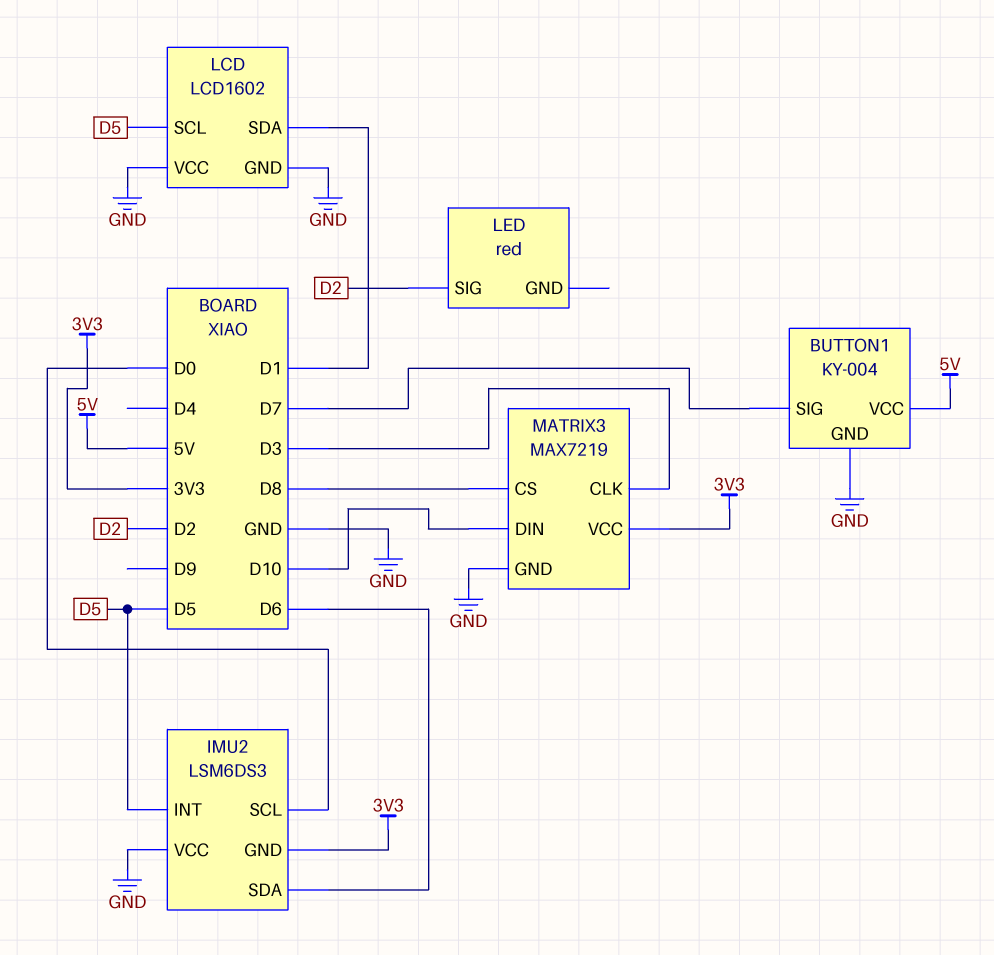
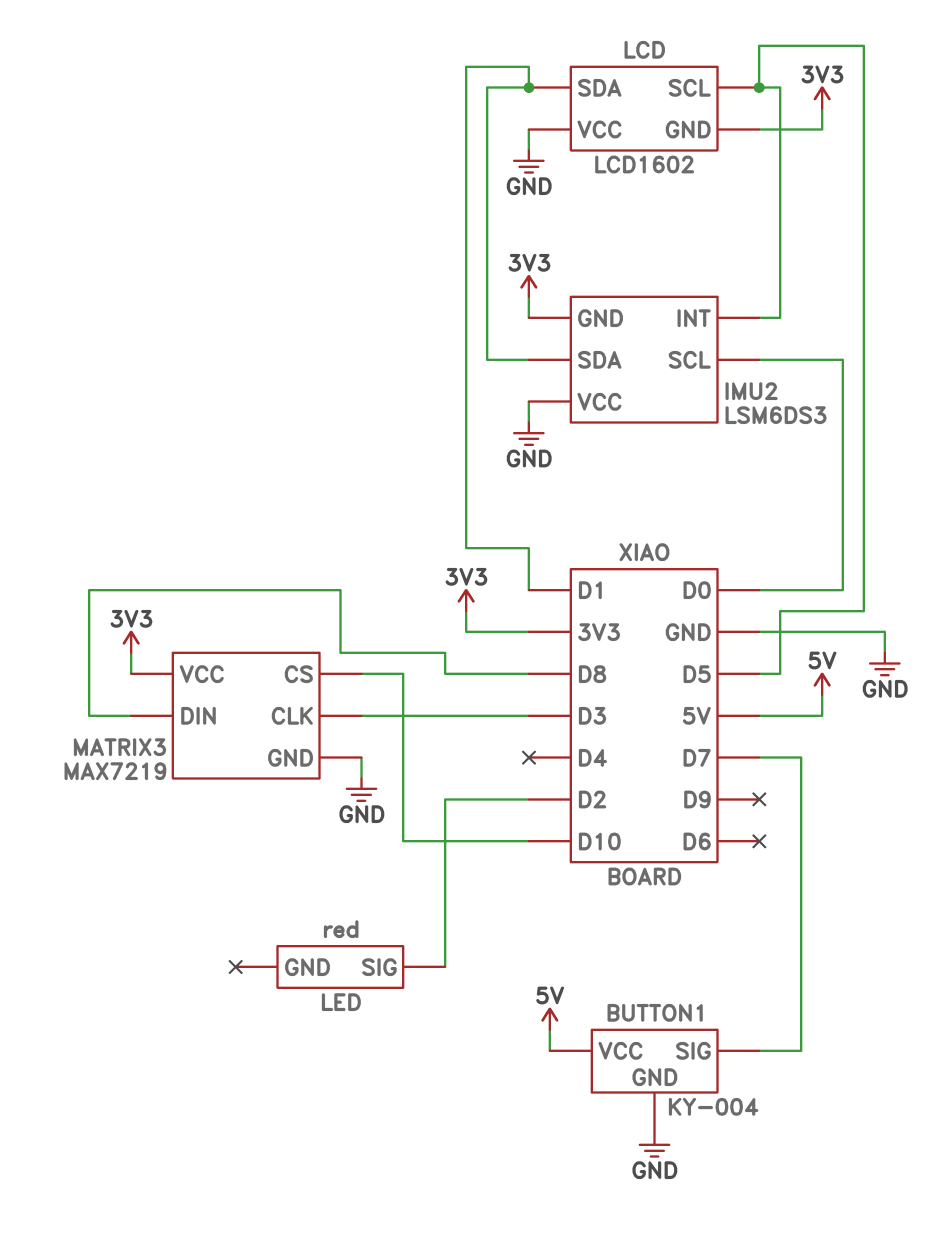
IMU2 pin SDA: D6 -> D1
LCD pin GND: GND -> 3V3
MATRIX3 pin CS: D8 -> D10
MATRIX3 pin DIN: D10 -> D8

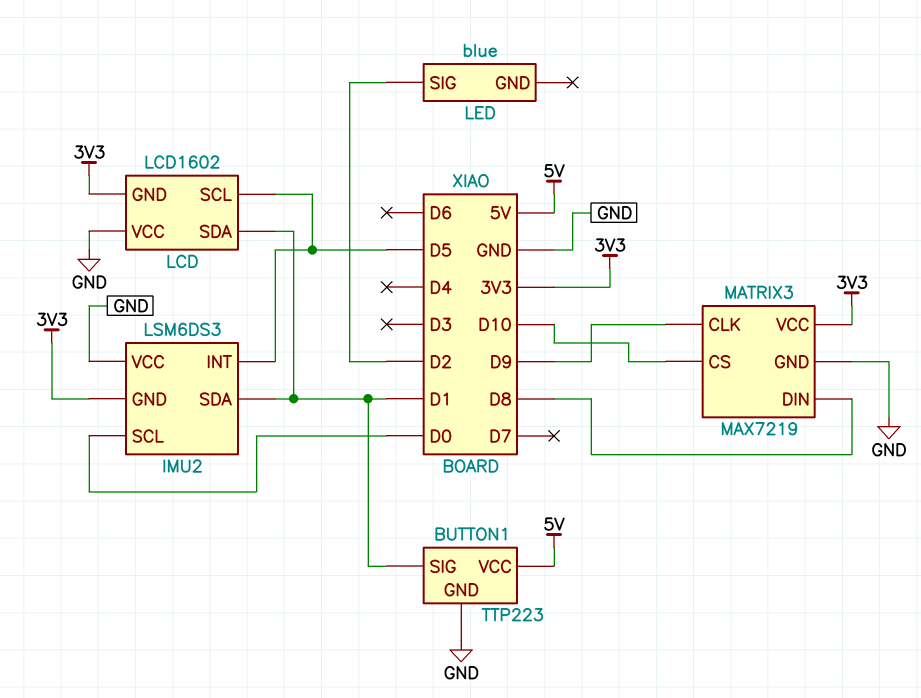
BUTTON1: KY-004 -> TTP223
BUTTON1 pin SIG: D7 -> D1
LED: red -> blue
MATRIX3 pin CLK: D3 -> D9

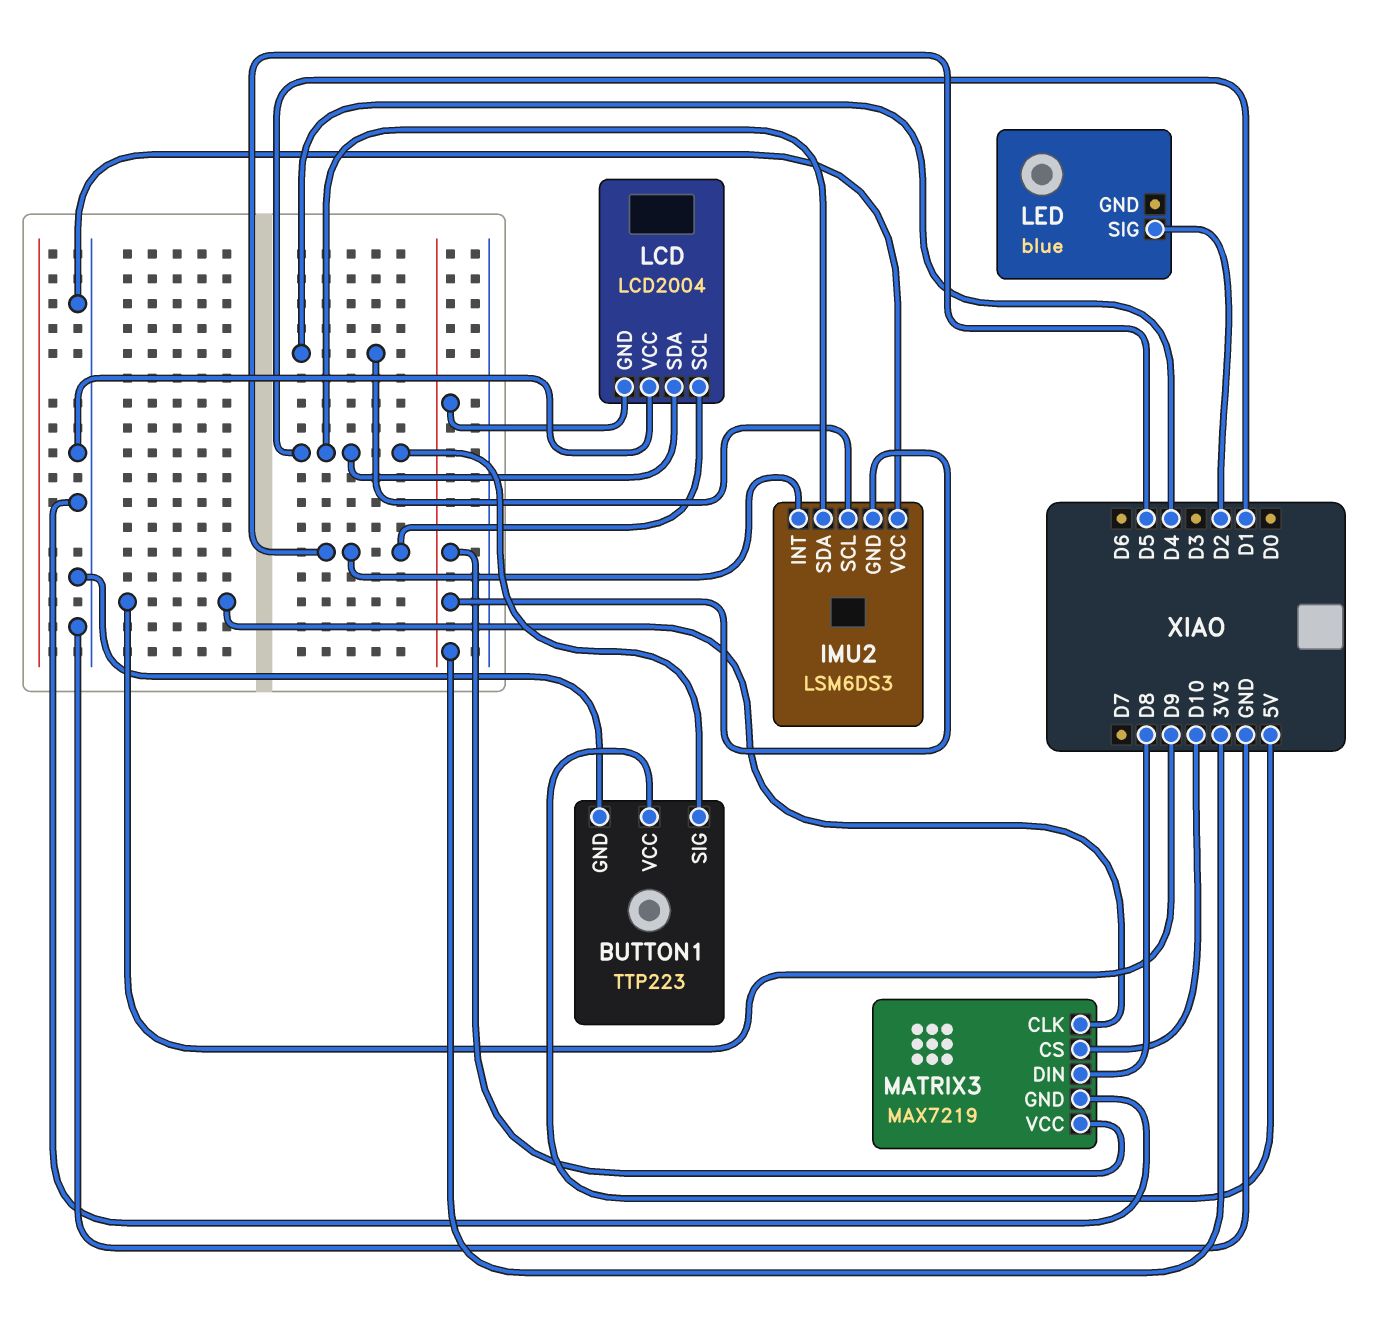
IMU2 pin SCL: D0 -> D4
LCD: LCD1602 -> LCD2004

